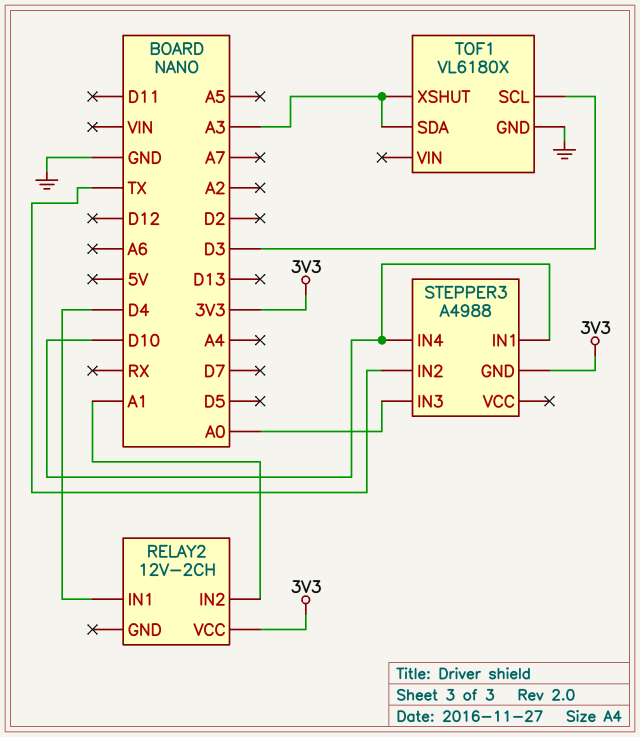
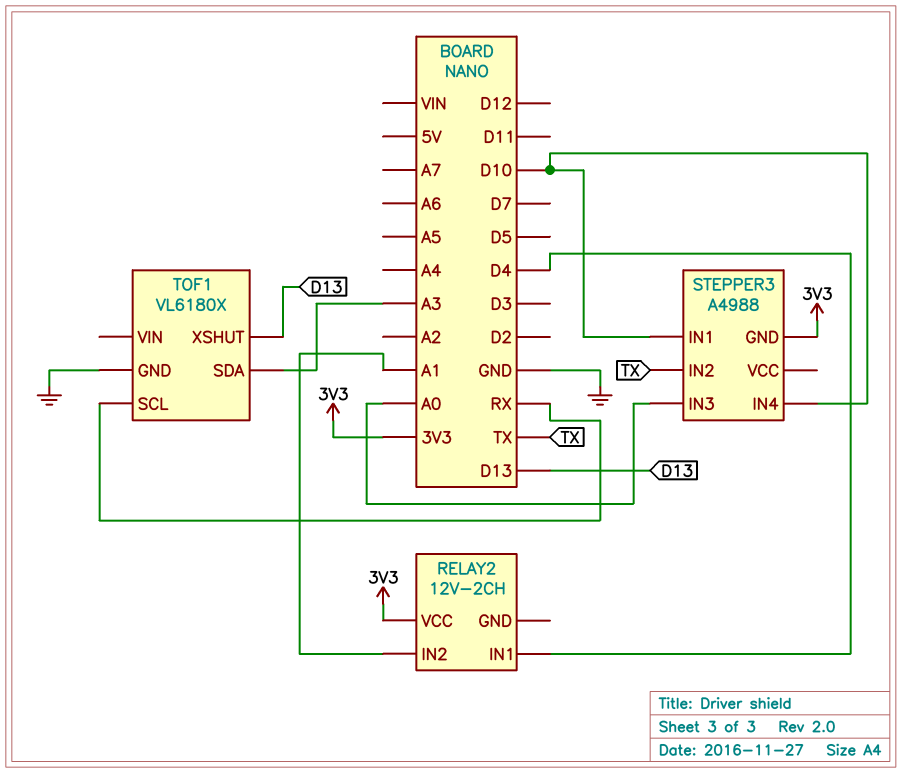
TOF1 pin SCL: D3 -> RX
TOF1 pin XSHUT: A3 -> D13

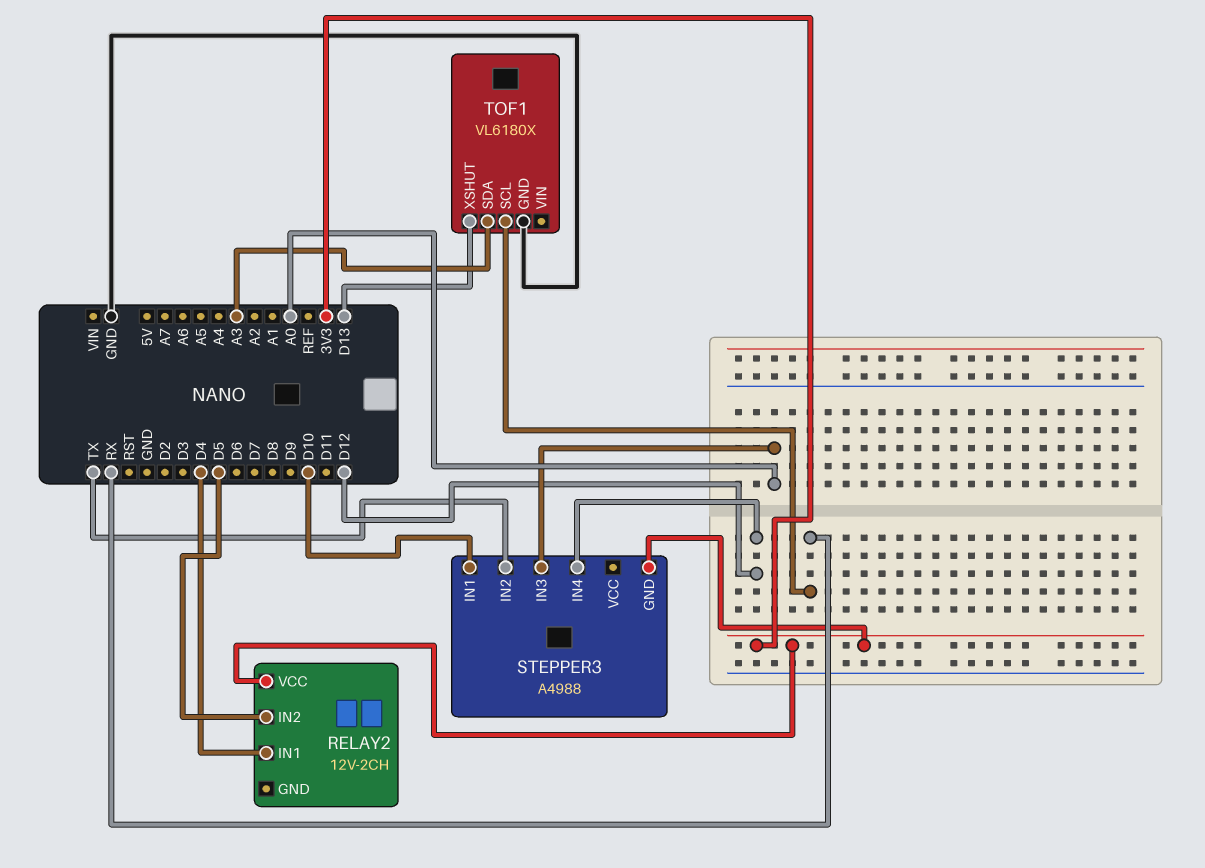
RELAY2 pin IN2: A1 -> D5
STEPPER3 pin IN4: D10 -> D12

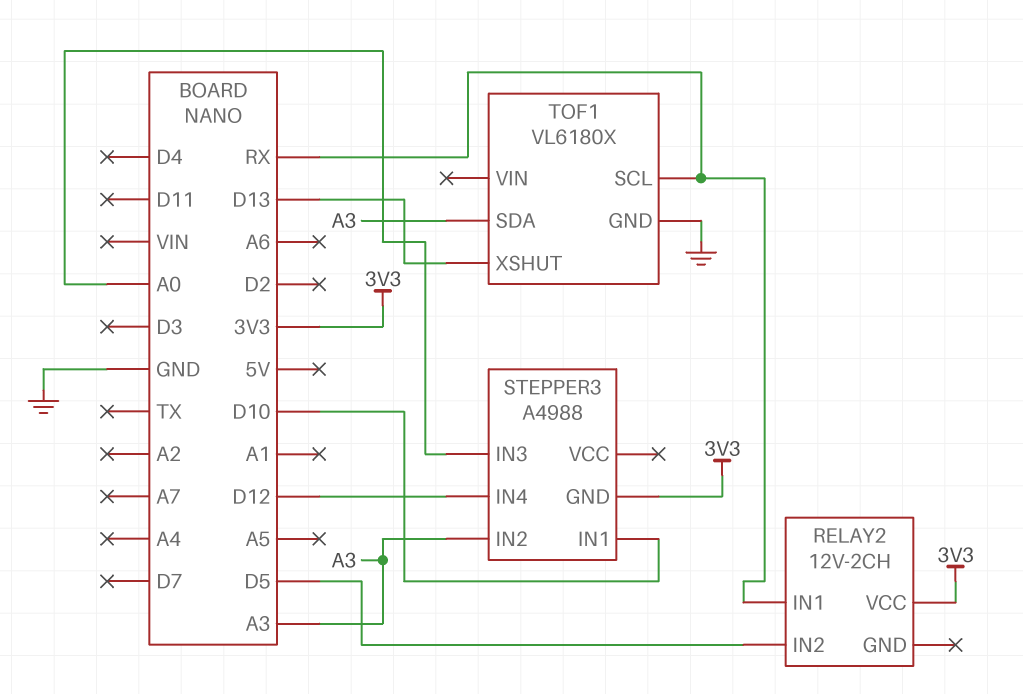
RELAY2 pin IN1: D4 -> RX
STEPPER3 pin IN2: TX -> A3

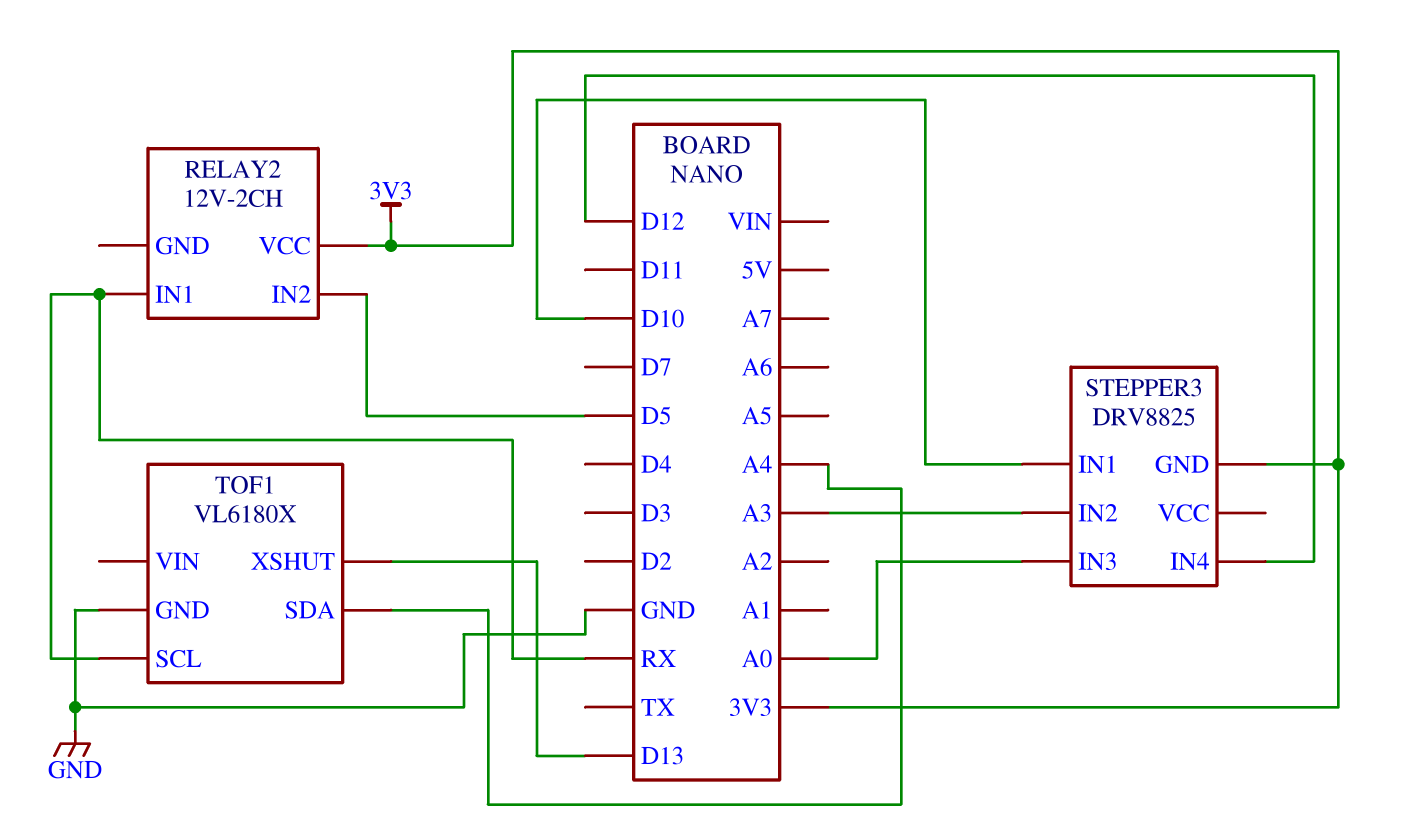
STEPPER3: A4988 -> DRV8825
TOF1 pin SDA: A3 -> A4

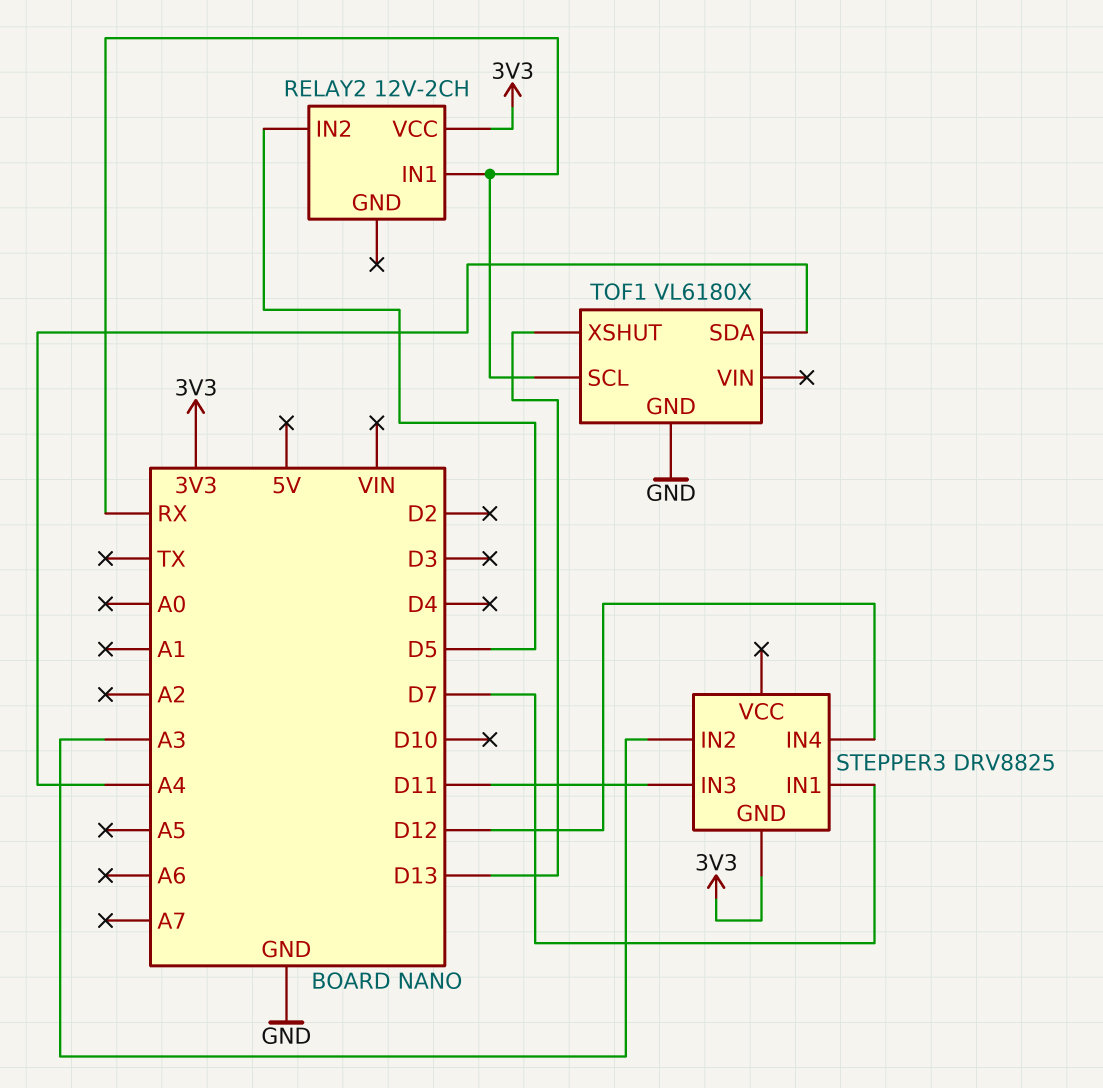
STEPPER3 pin IN1: D10 -> D7
STEPPER3 pin IN3: A0 -> D11

